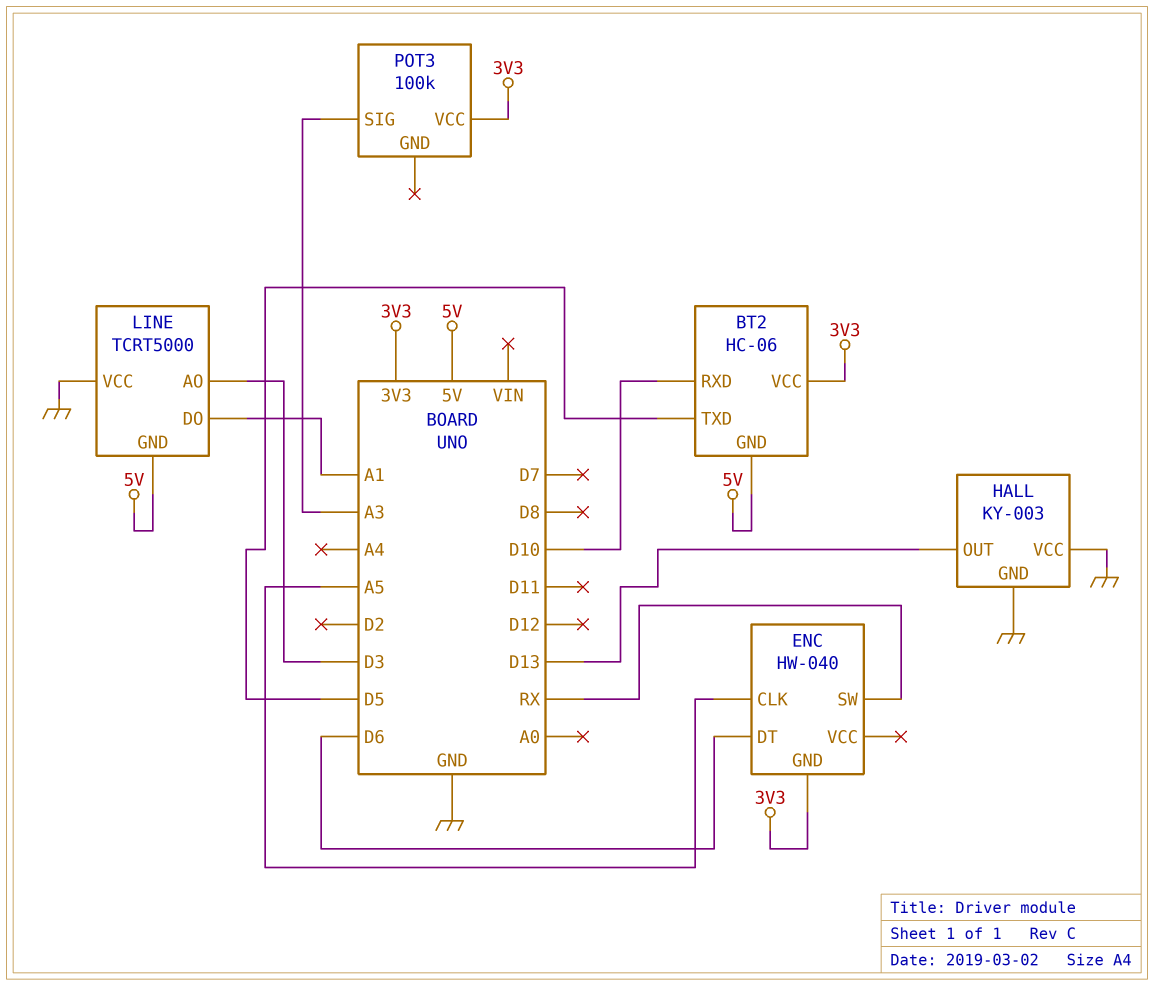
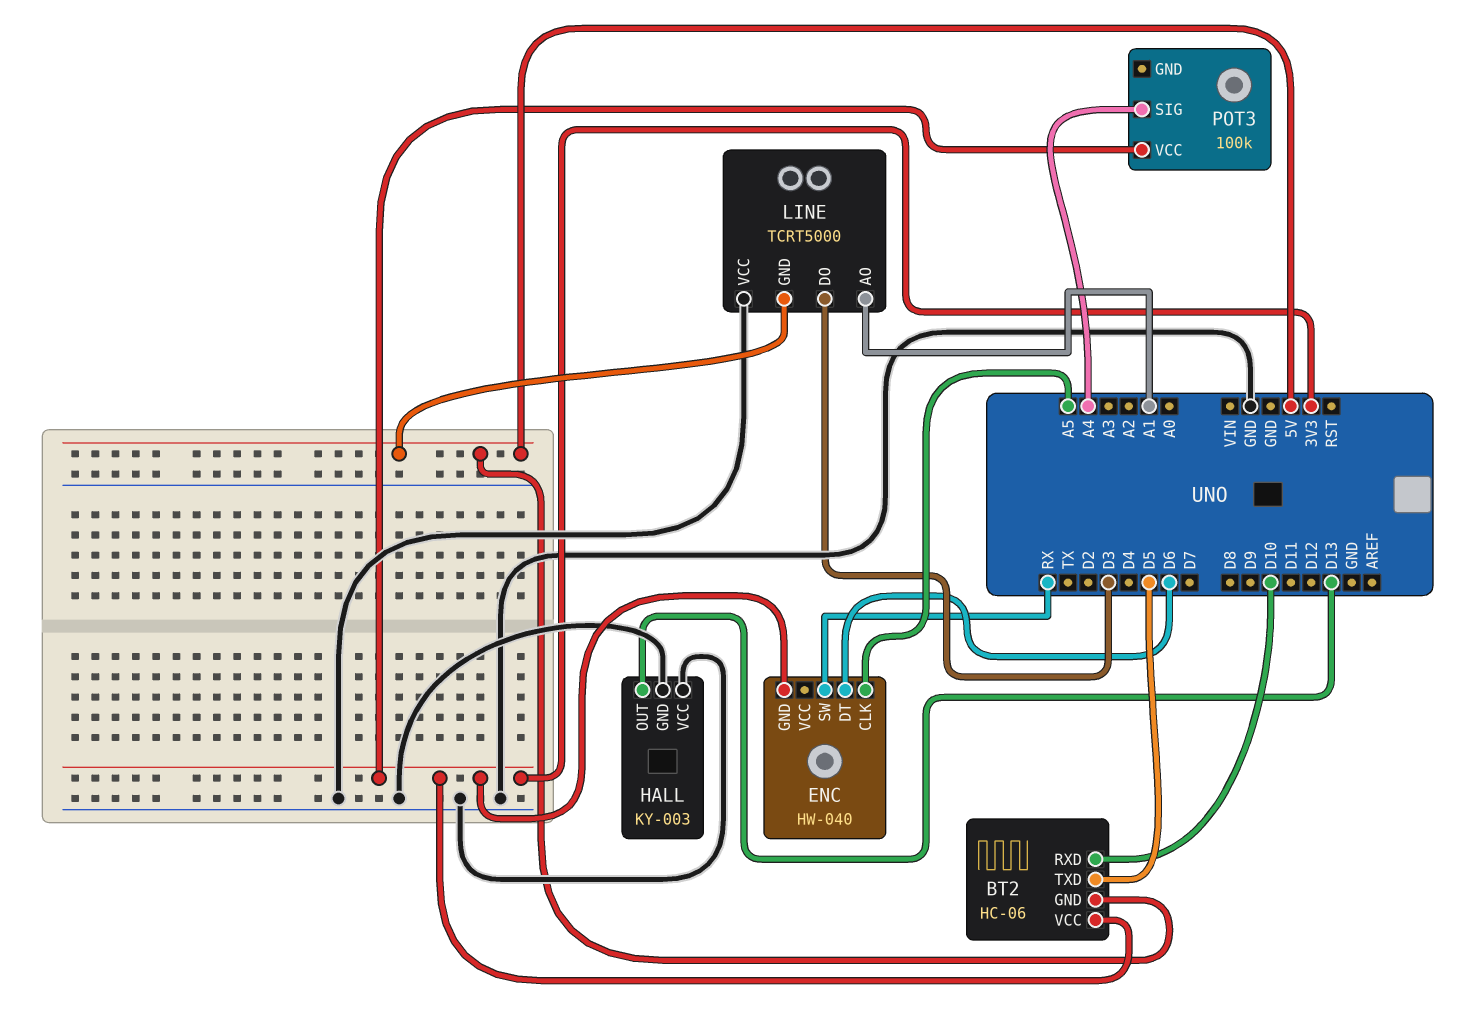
LINE pin AO: D3 -> A1
LINE pin DO: A1 -> D3
POT3 pin SIG: A3 -> A4

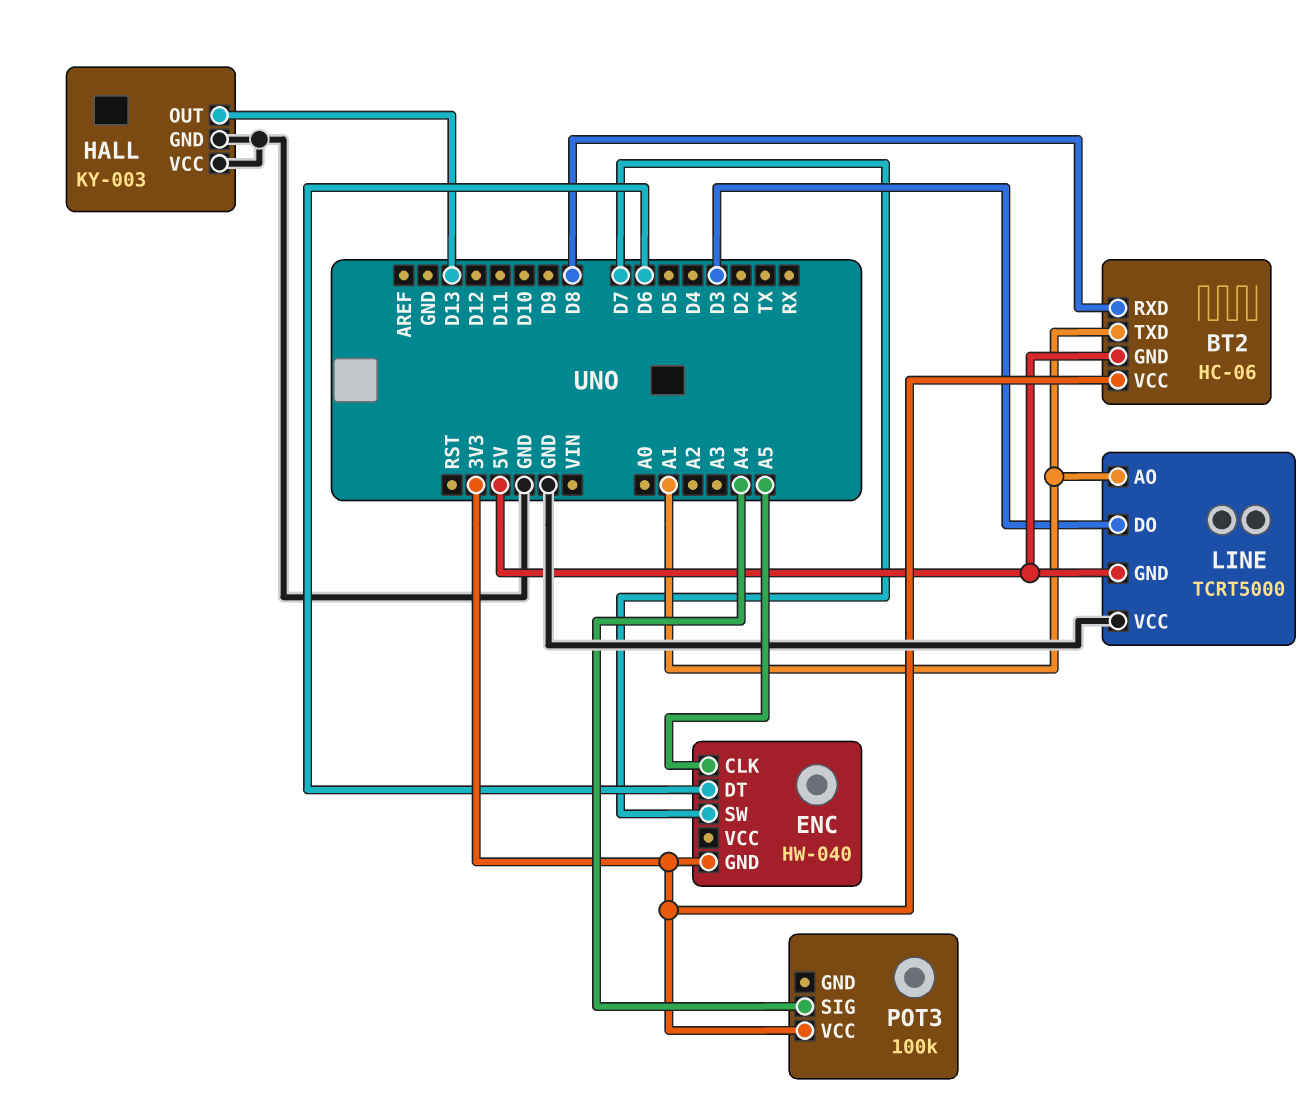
BT2 pin RXD: D10 -> D8
BT2 pin TXD: D5 -> A1
ENC pin SW: RX -> D7

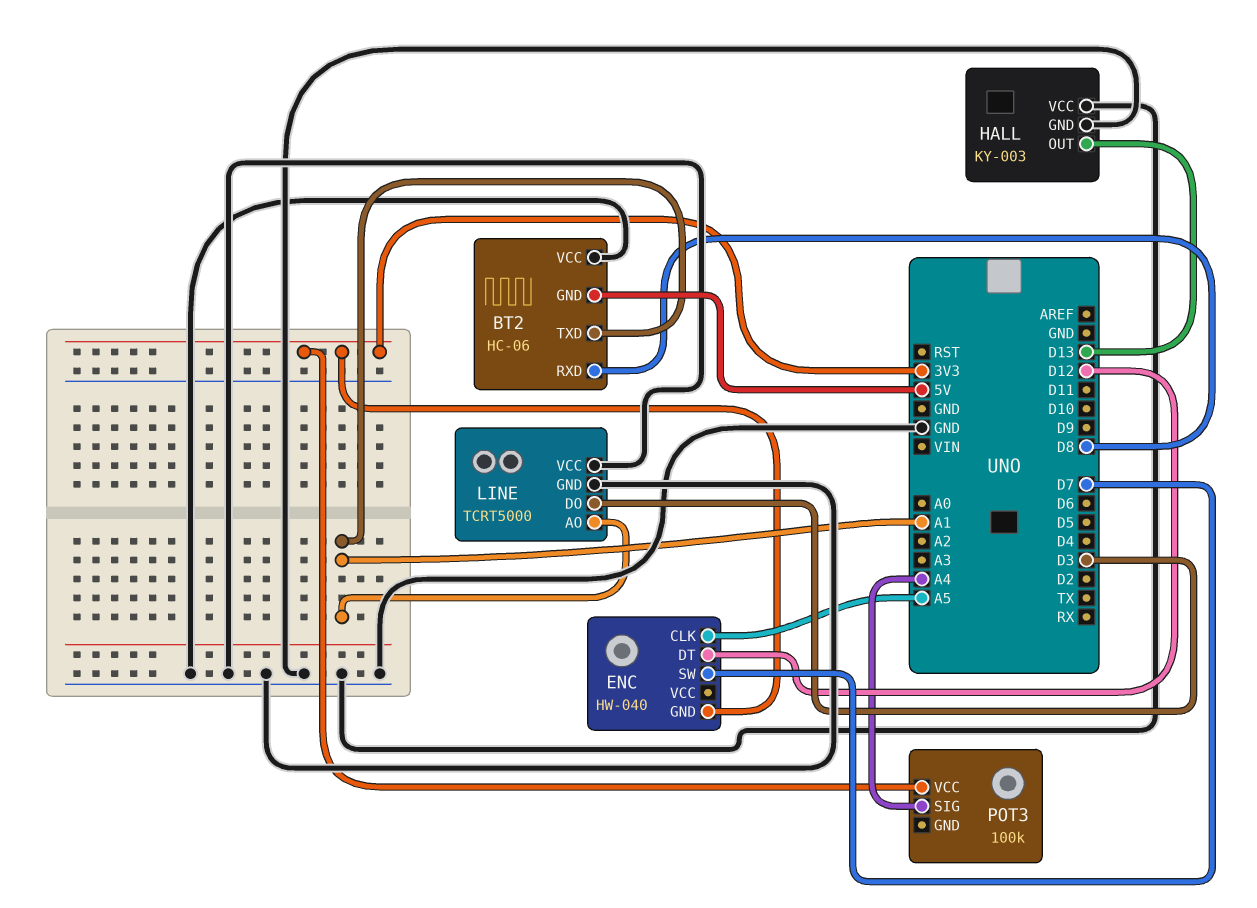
BT2 pin VCC: 3V3 -> GND
ENC pin DT: D6 -> D12
LINE pin GND: 5V -> GND

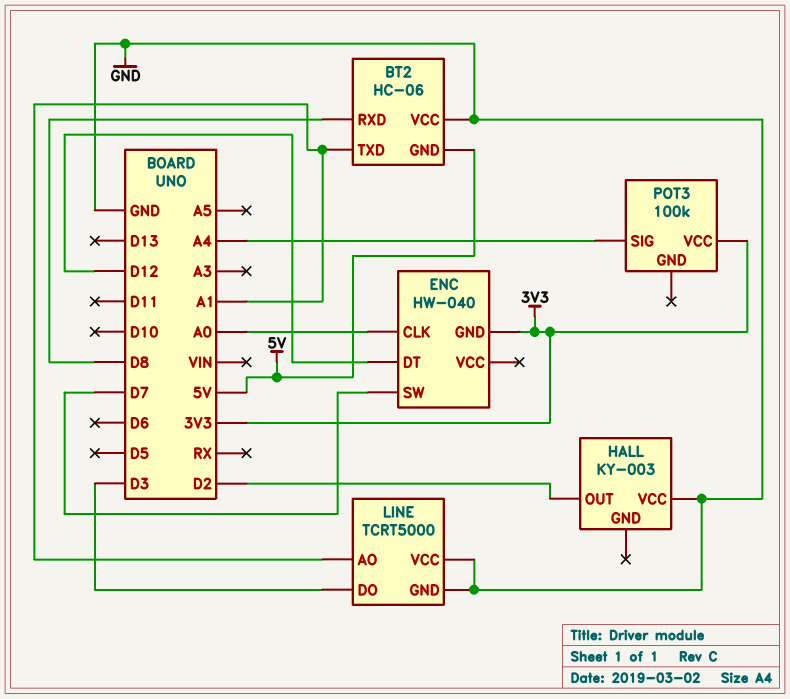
ENC pin CLK: A5 -> A0
HALL pin GND: GND -> none
HALL pin OUT: D13 -> D2

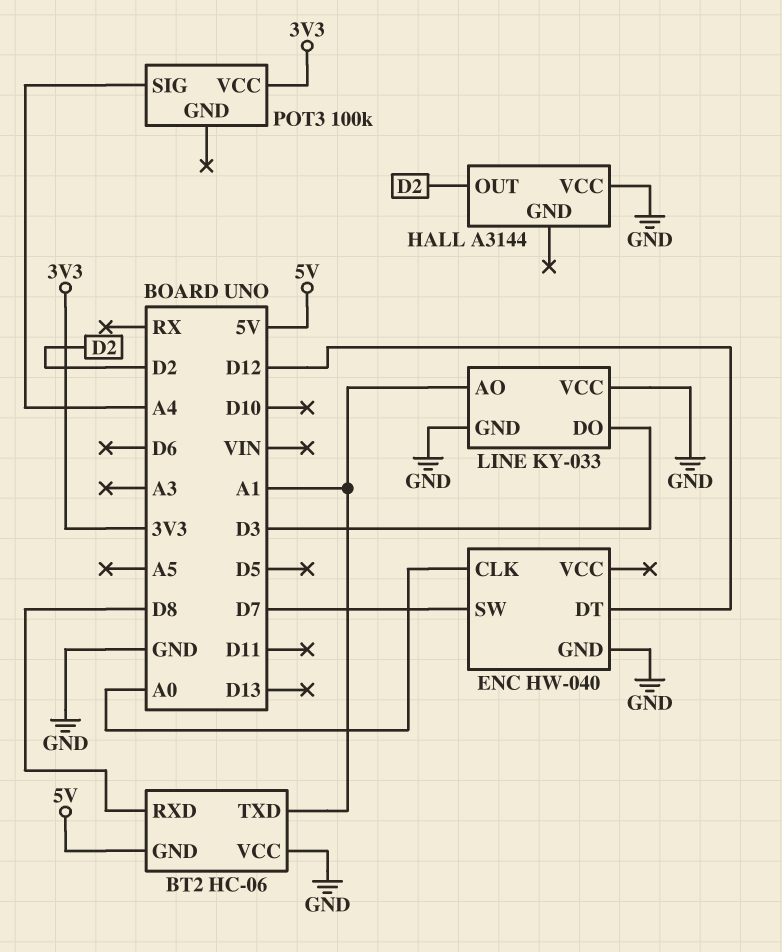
ENC pin GND: 3V3 -> GND
HALL: KY-003 -> A3144
LINE: TCRT5000 -> KY-033

